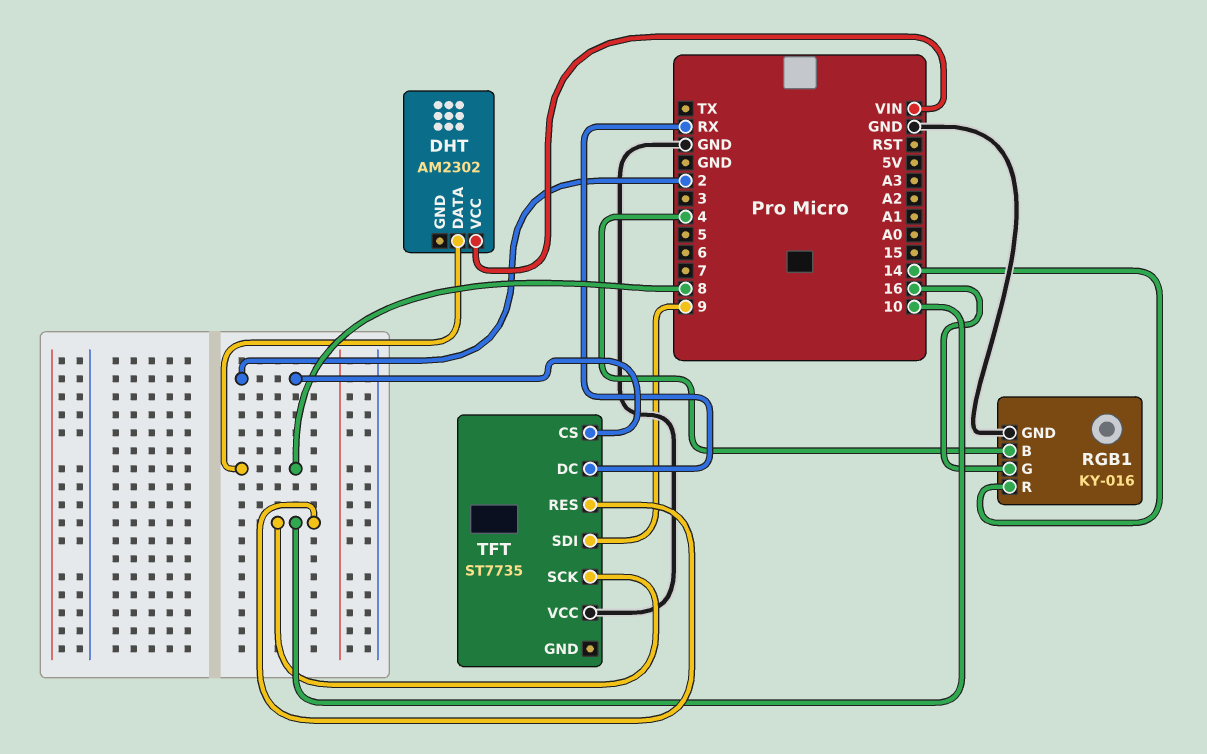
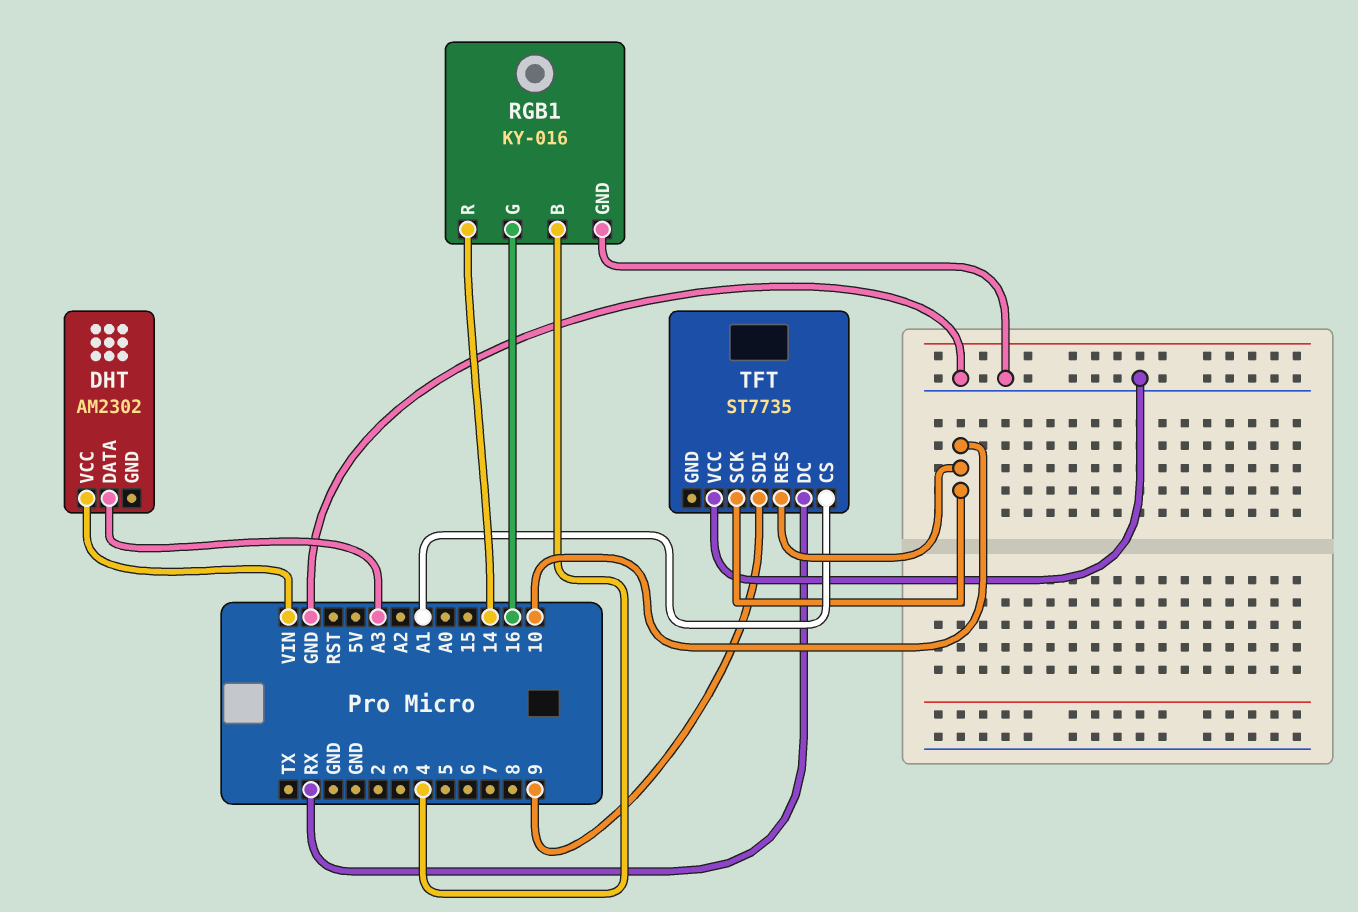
DHT pin DATA: 8 -> A3
TFT pin CS: 2 -> A1

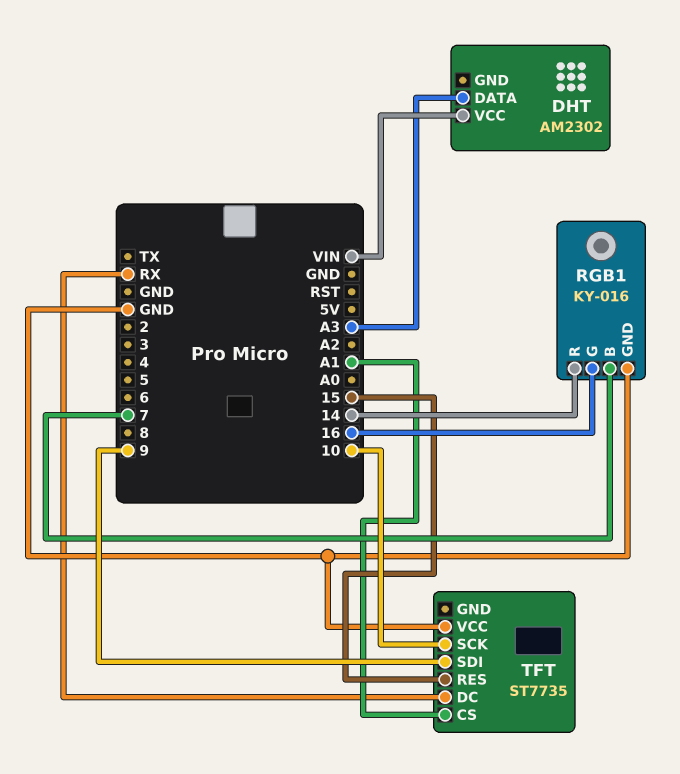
RGB1 pin B: 4 -> 7
TFT pin RES: 10 -> 15

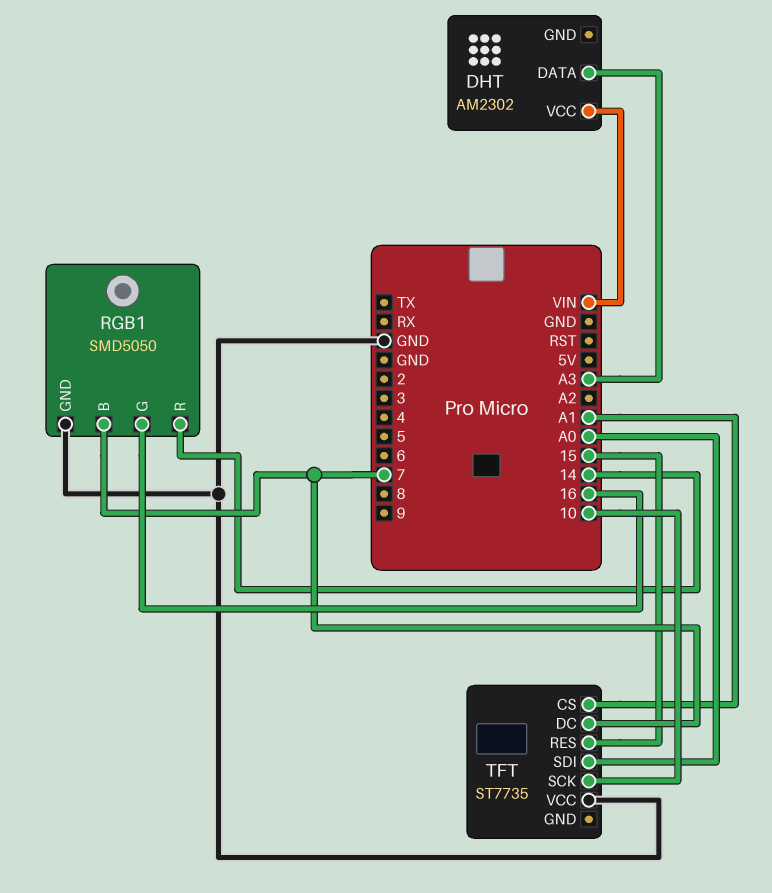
RGB1: KY-016 -> SMD5050
TFT pin DC: RX -> 7
TFT pin SDI: 9 -> A0

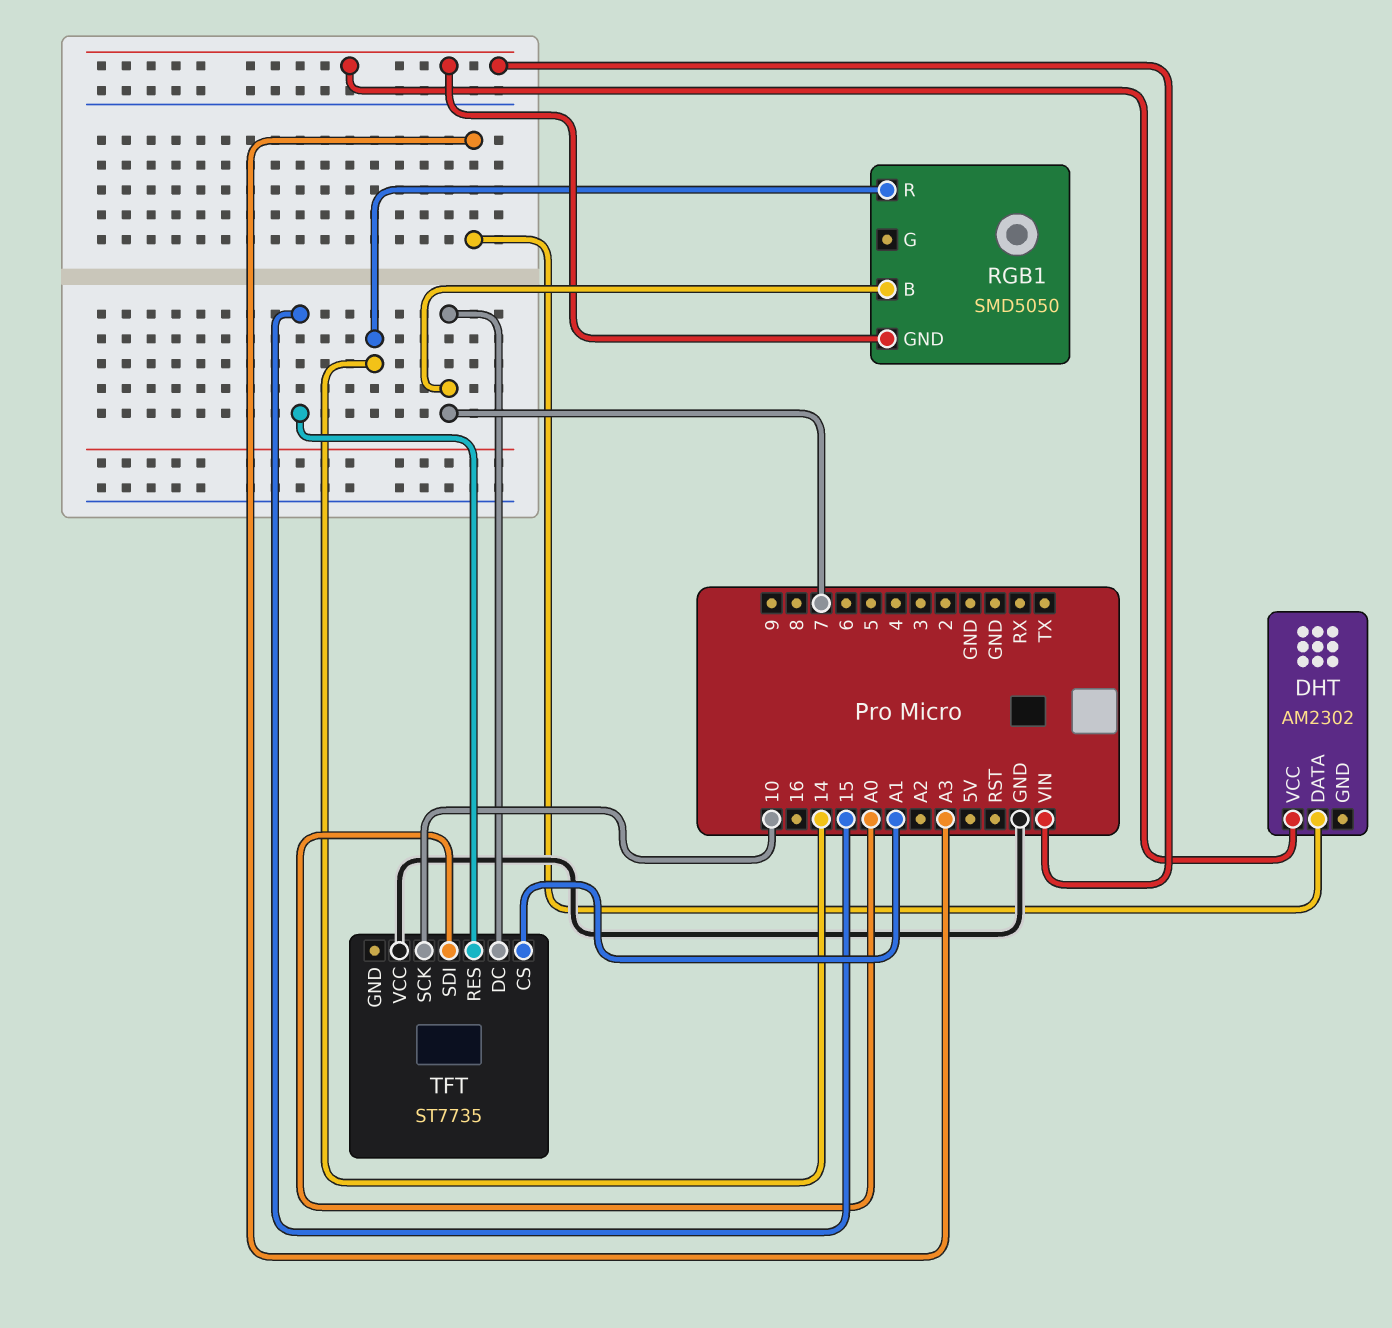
RGB1 pin G: 16 -> none
RGB1 pin GND: GND -> VIN

